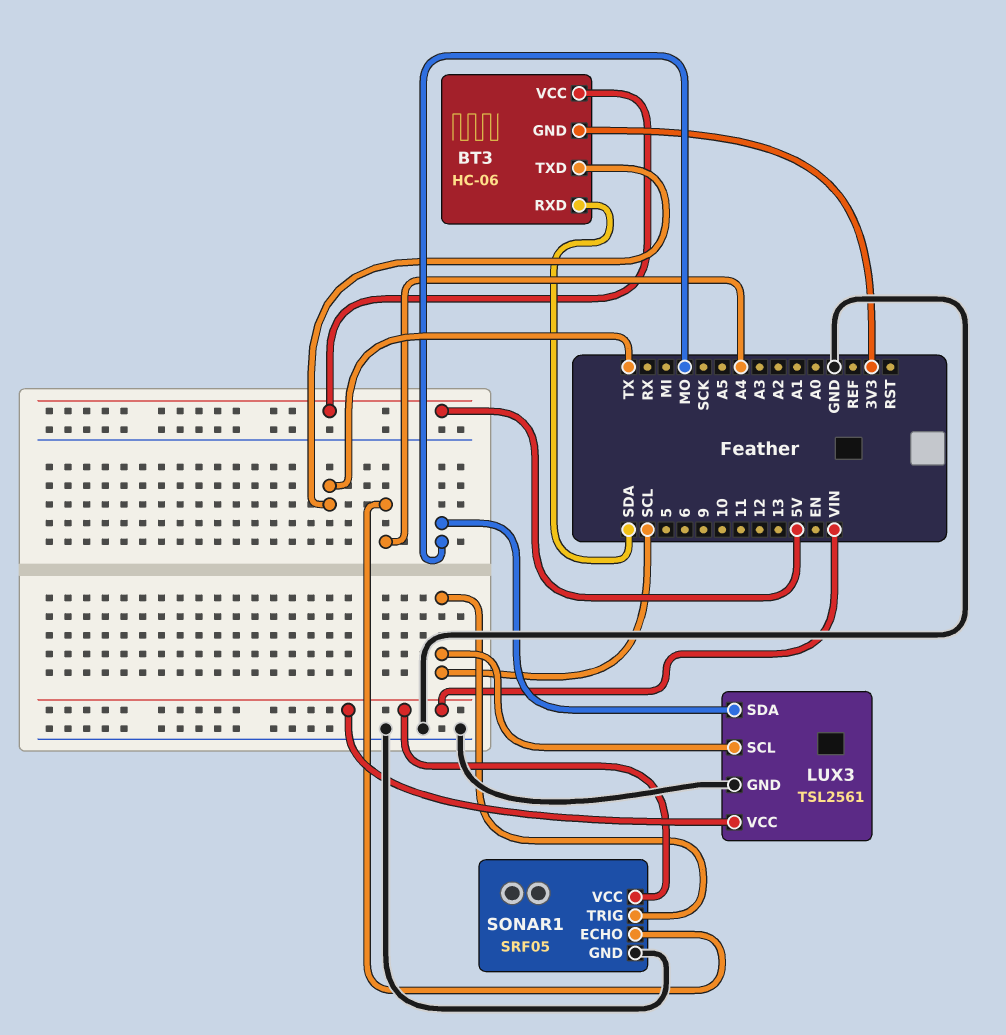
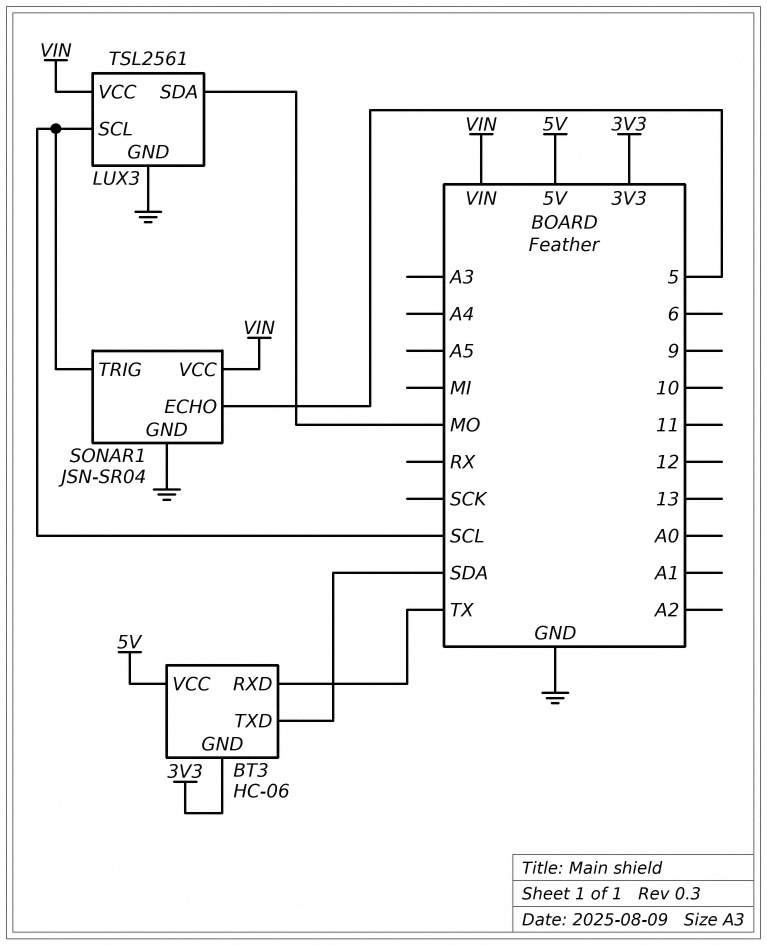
BT3 pin RXD: SDA -> TX
BT3 pin TXD: TX -> SDA
SONAR1: SRF05 -> JSN-SR04
SONAR1 pin ECHO: A4 -> 5

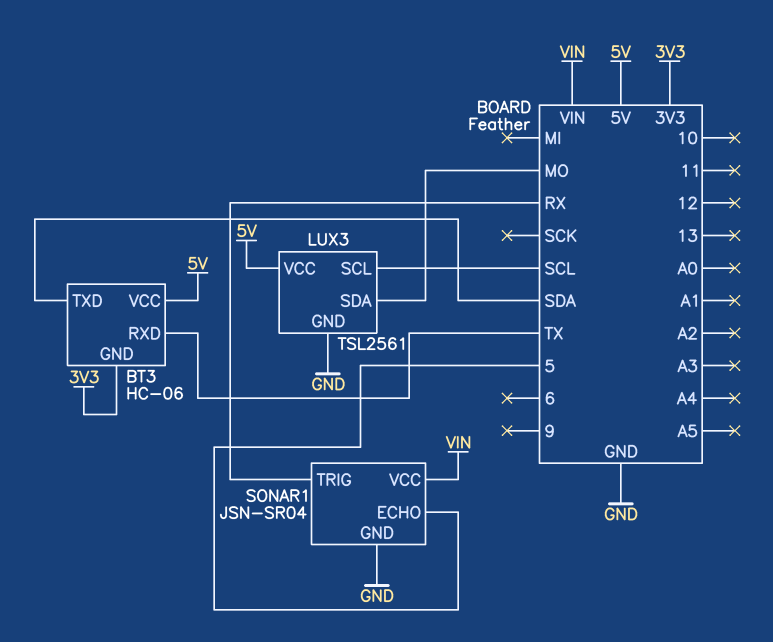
LUX3 pin VCC: VIN -> 5V
SONAR1 pin TRIG: SCL -> RX

